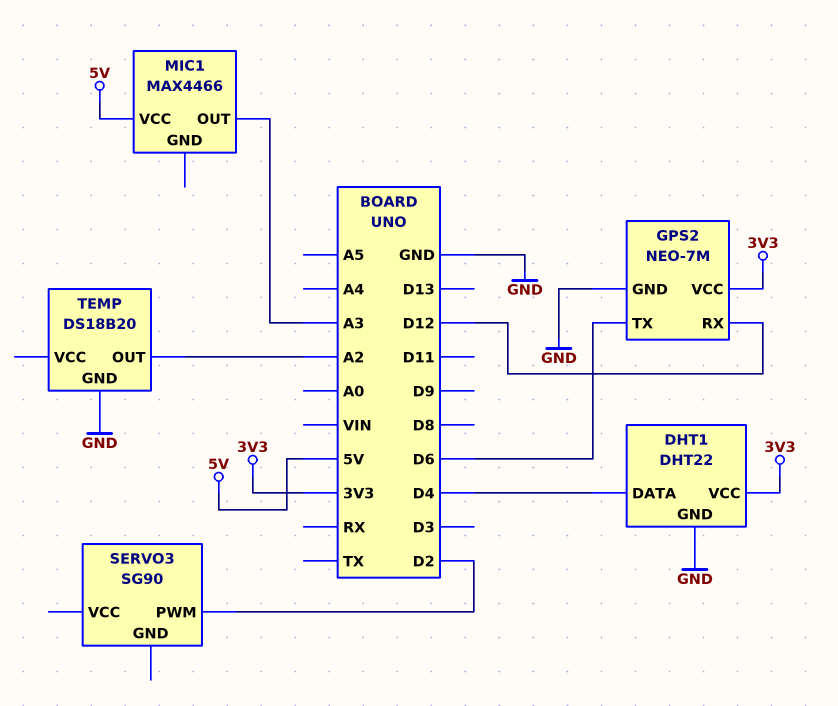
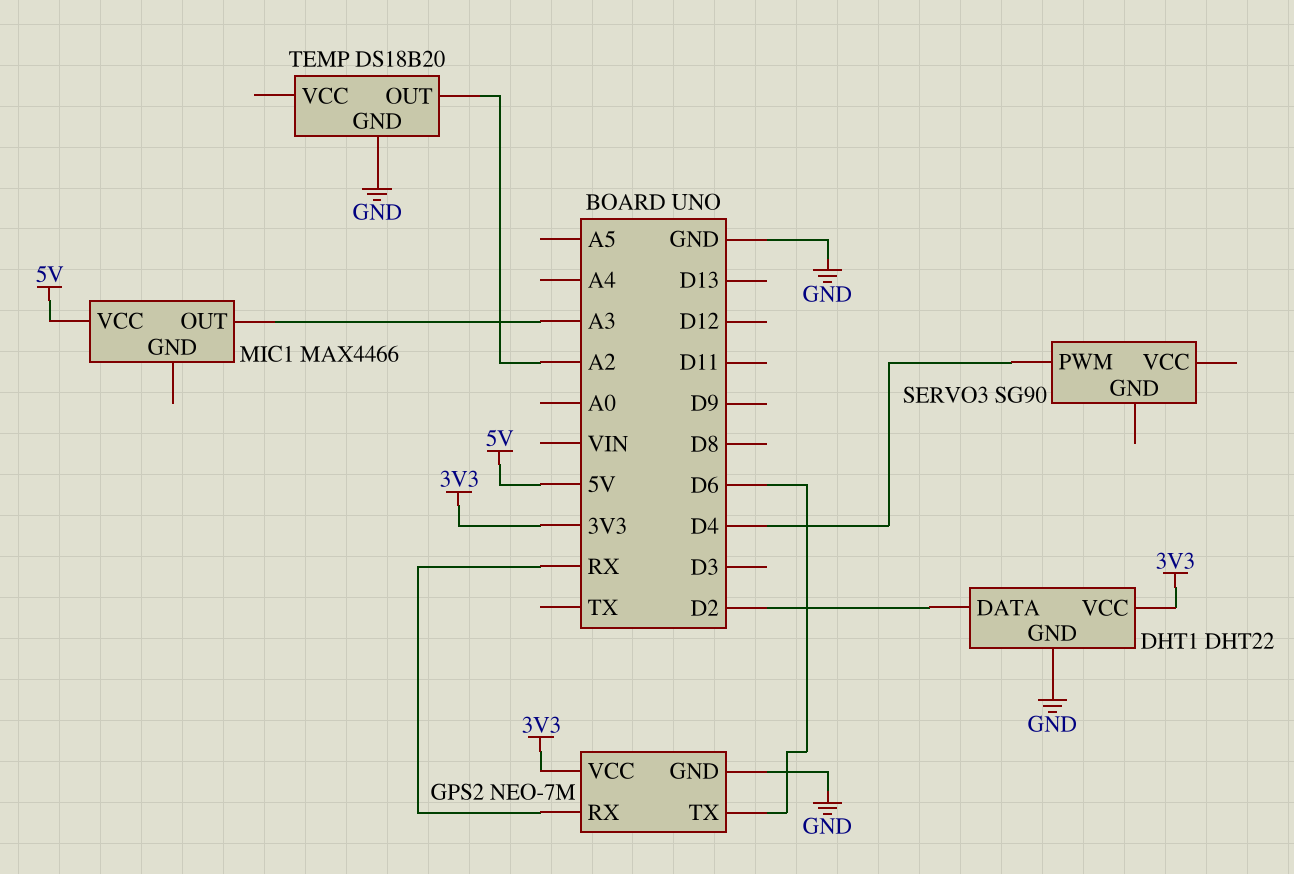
DHT1 pin DATA: D4 -> D2
GPS2 pin RX: D12 -> RX
SERVO3 pin PWM: D2 -> D4

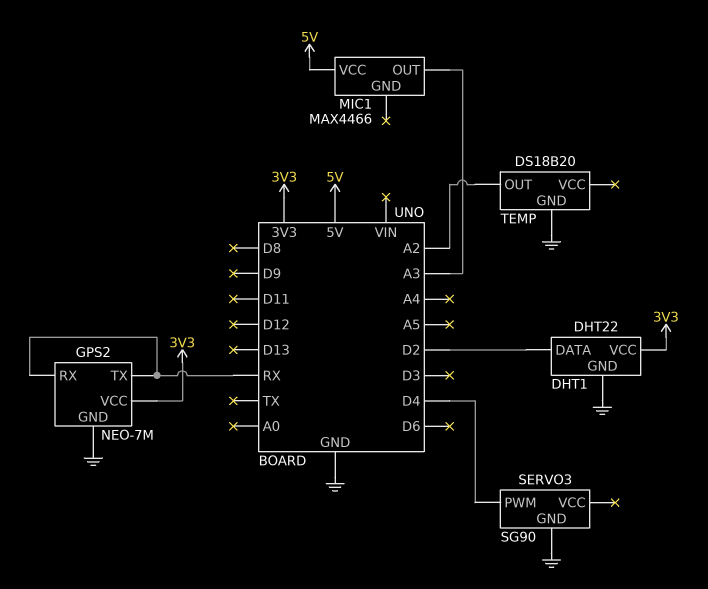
GPS2 pin TX: D6 -> RX
SERVO3 pin GND: none -> GND

